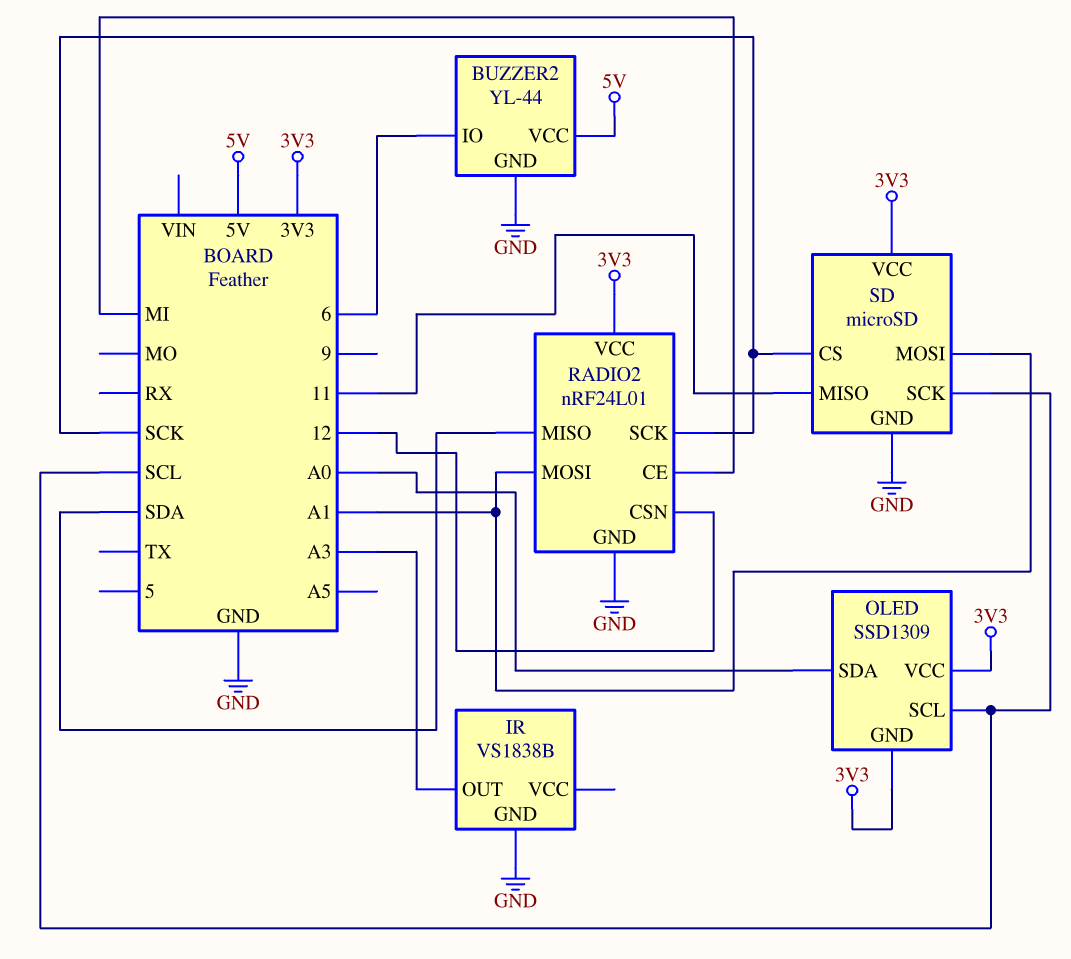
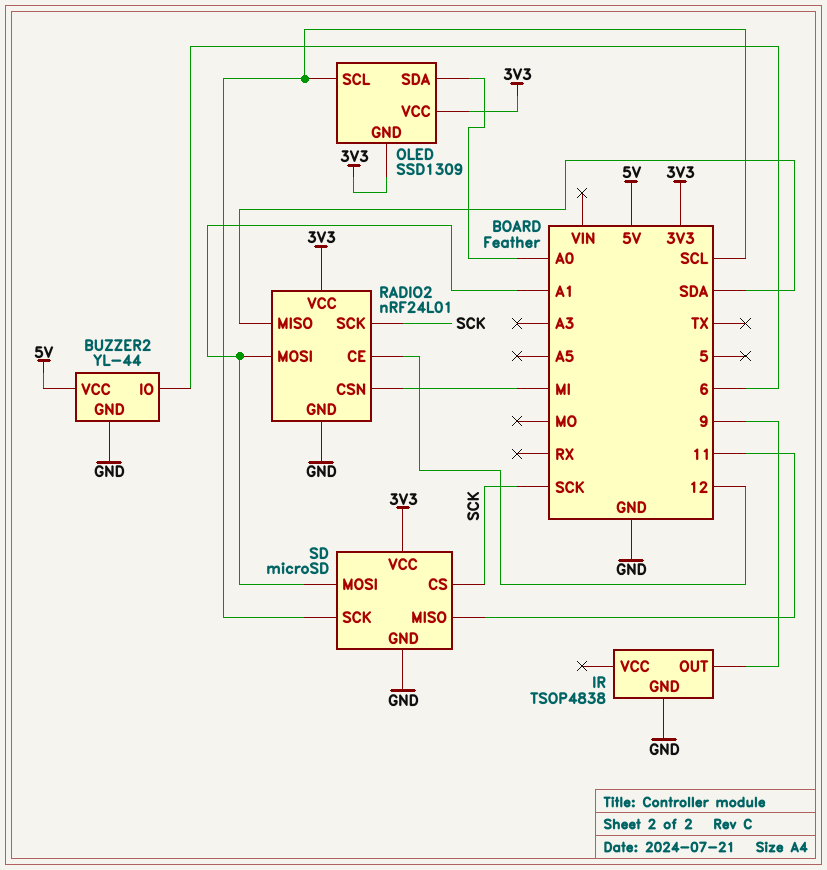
IR: VS1838B -> TSOP4838
IR pin OUT: A3 -> 9
RADIO2 pin CE: MI -> 12
RADIO2 pin CSN: 12 -> MI

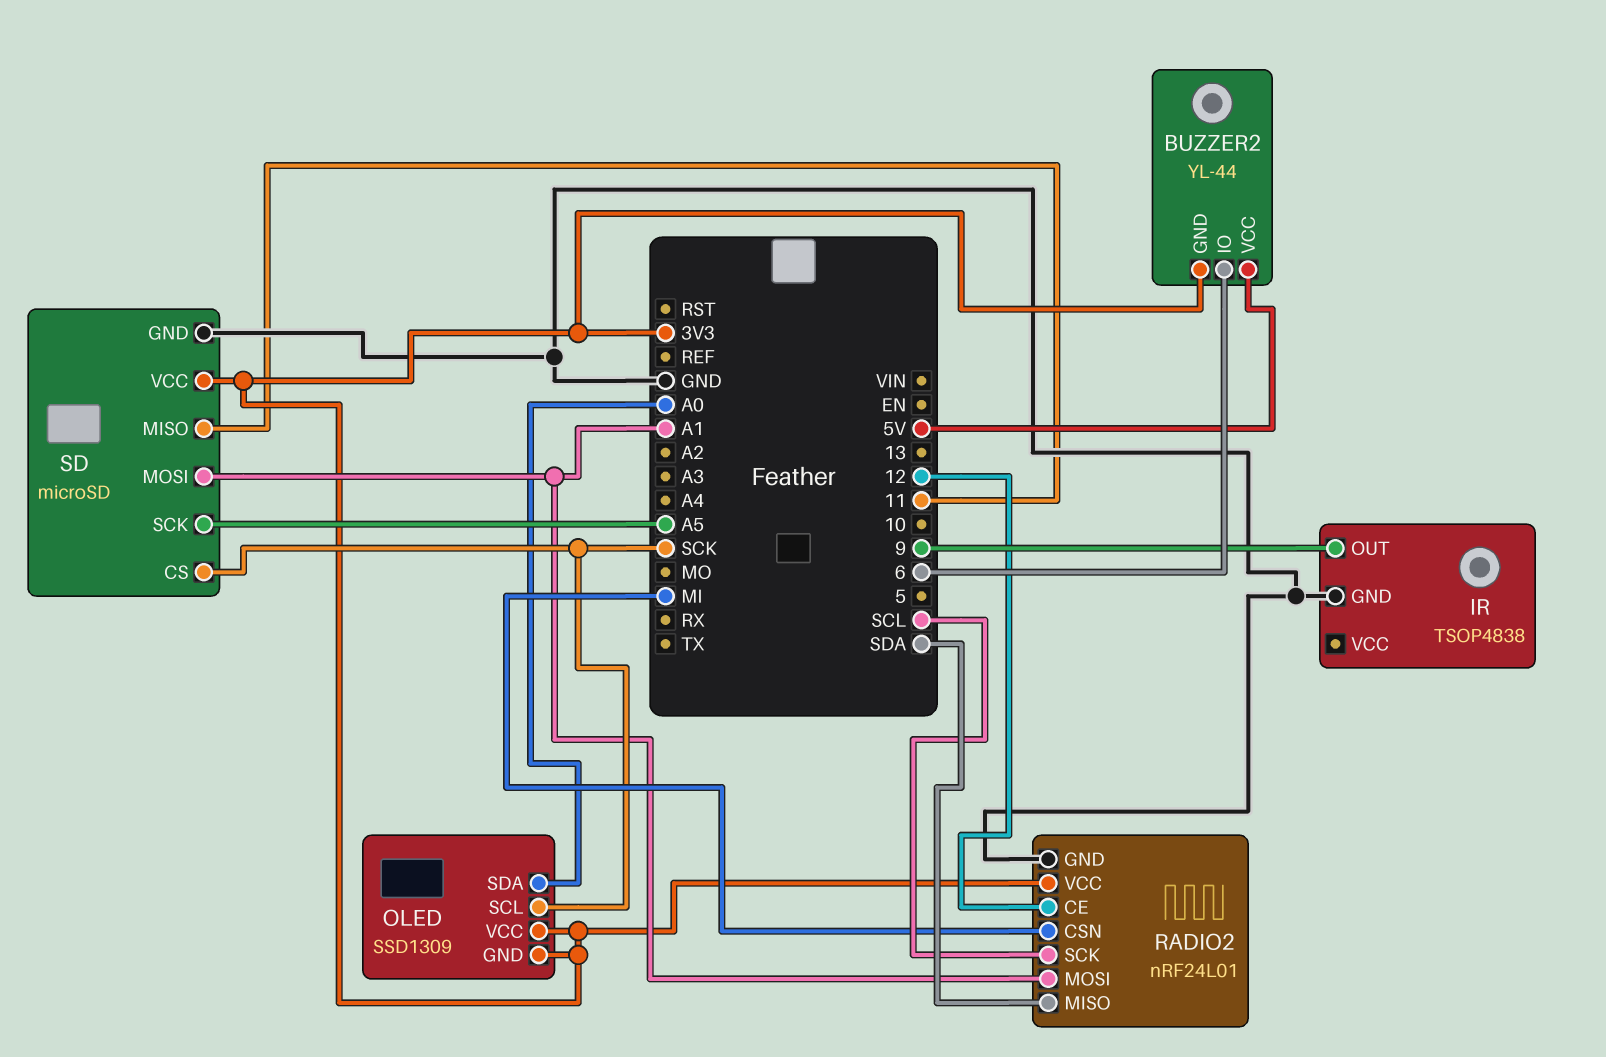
BUZZER2 pin GND: GND -> 3V3
OLED pin SCL: SCL -> SCK
RADIO2 pin SCK: SCK -> SCL
SD pin SCK: SCL -> A5

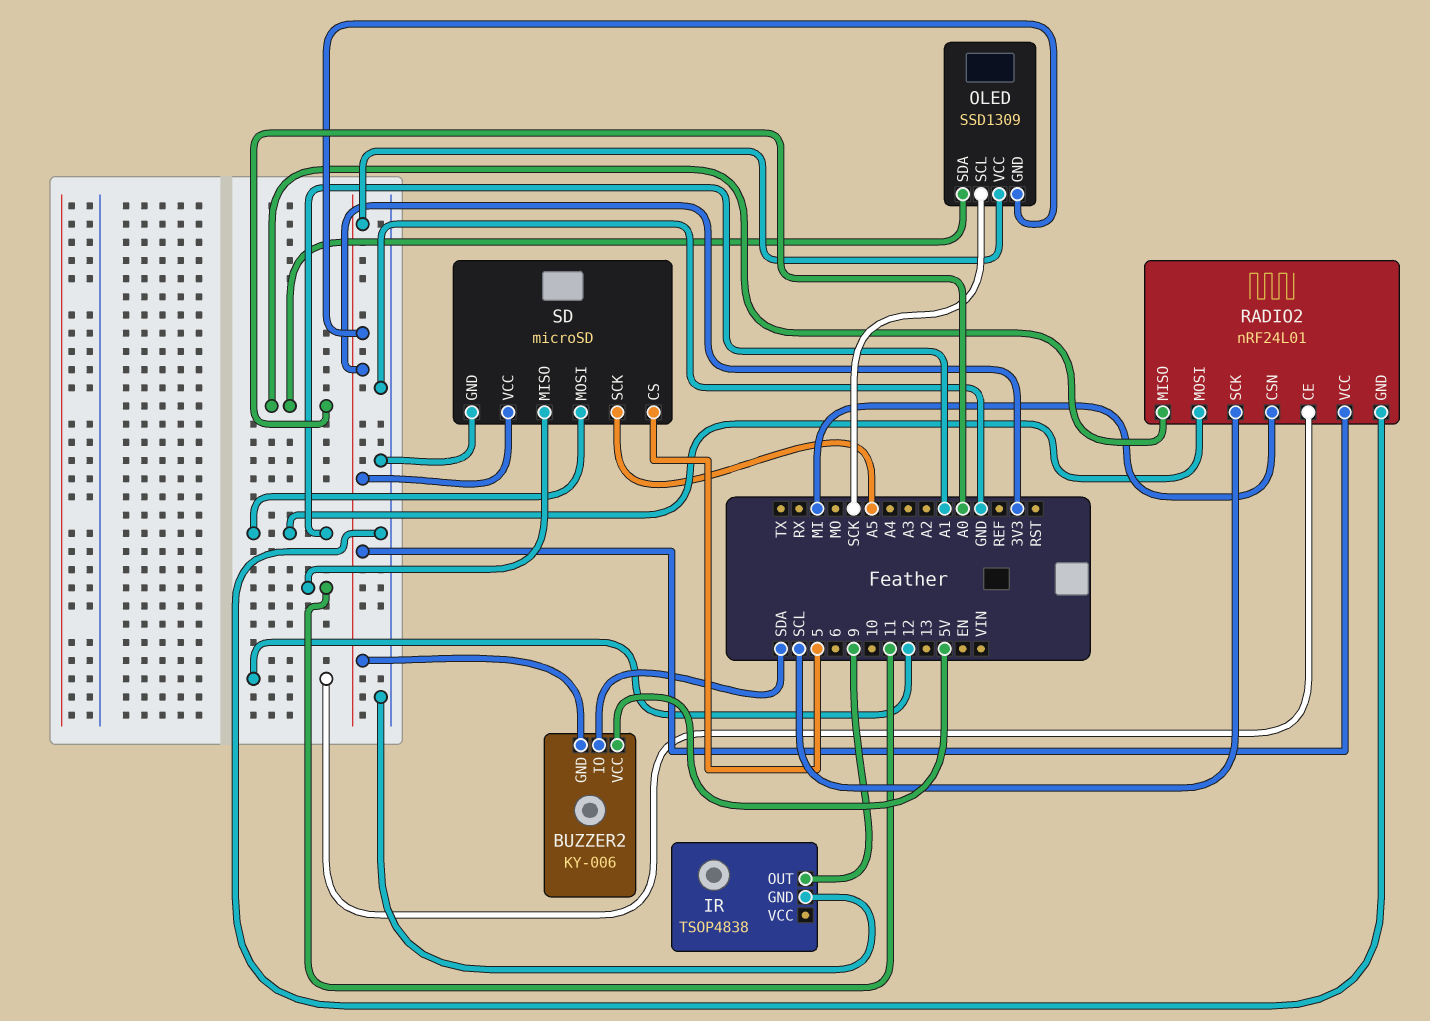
BUZZER2: YL-44 -> KY-006
BUZZER2 pin IO: 6 -> SDA
RADIO2 pin MISO: SDA -> A0
SD pin CS: SCK -> 5

